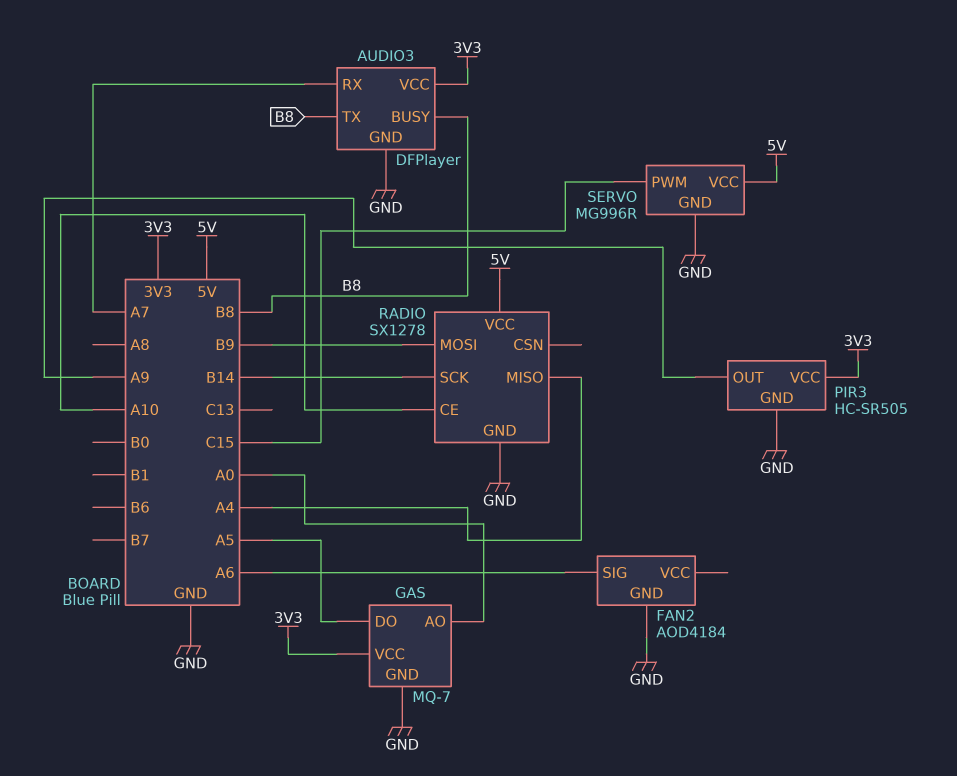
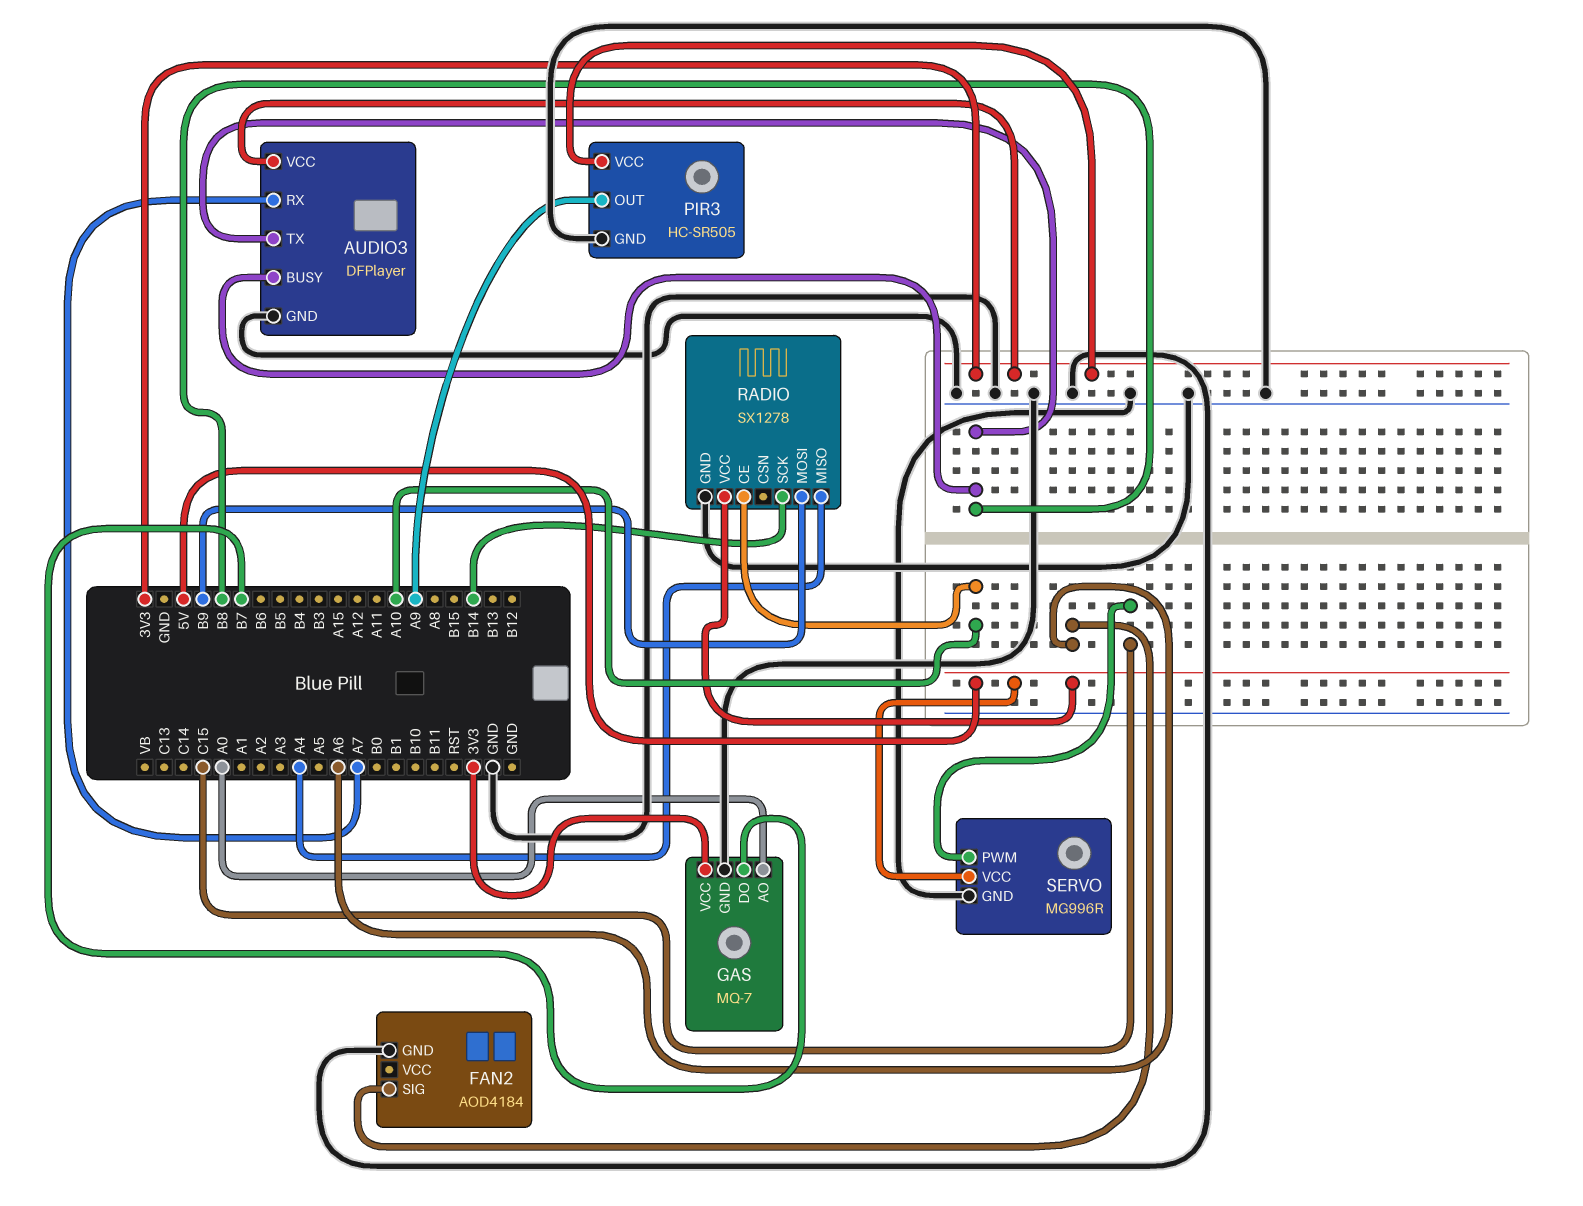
GAS pin DO: A5 -> B7

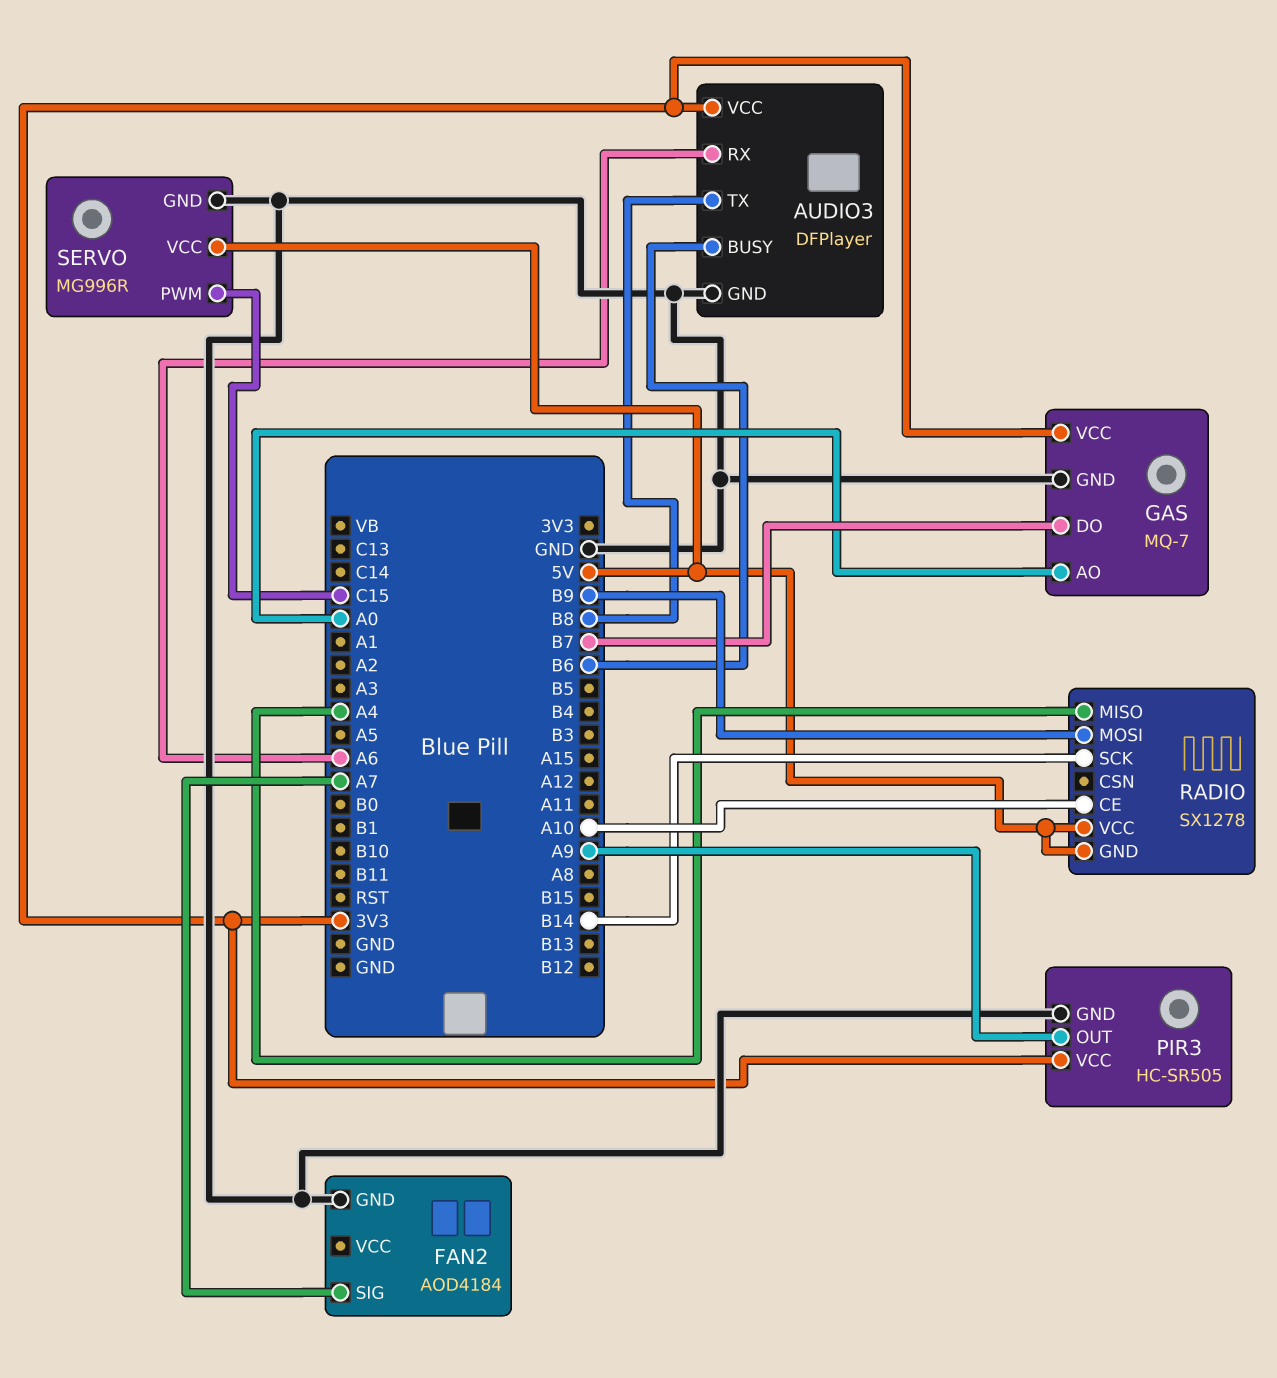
AUDIO3 pin BUSY: B8 -> B6
AUDIO3 pin RX: A7 -> A6
FAN2 pin SIG: A6 -> A7
RADIO pin GND: GND -> 5V

